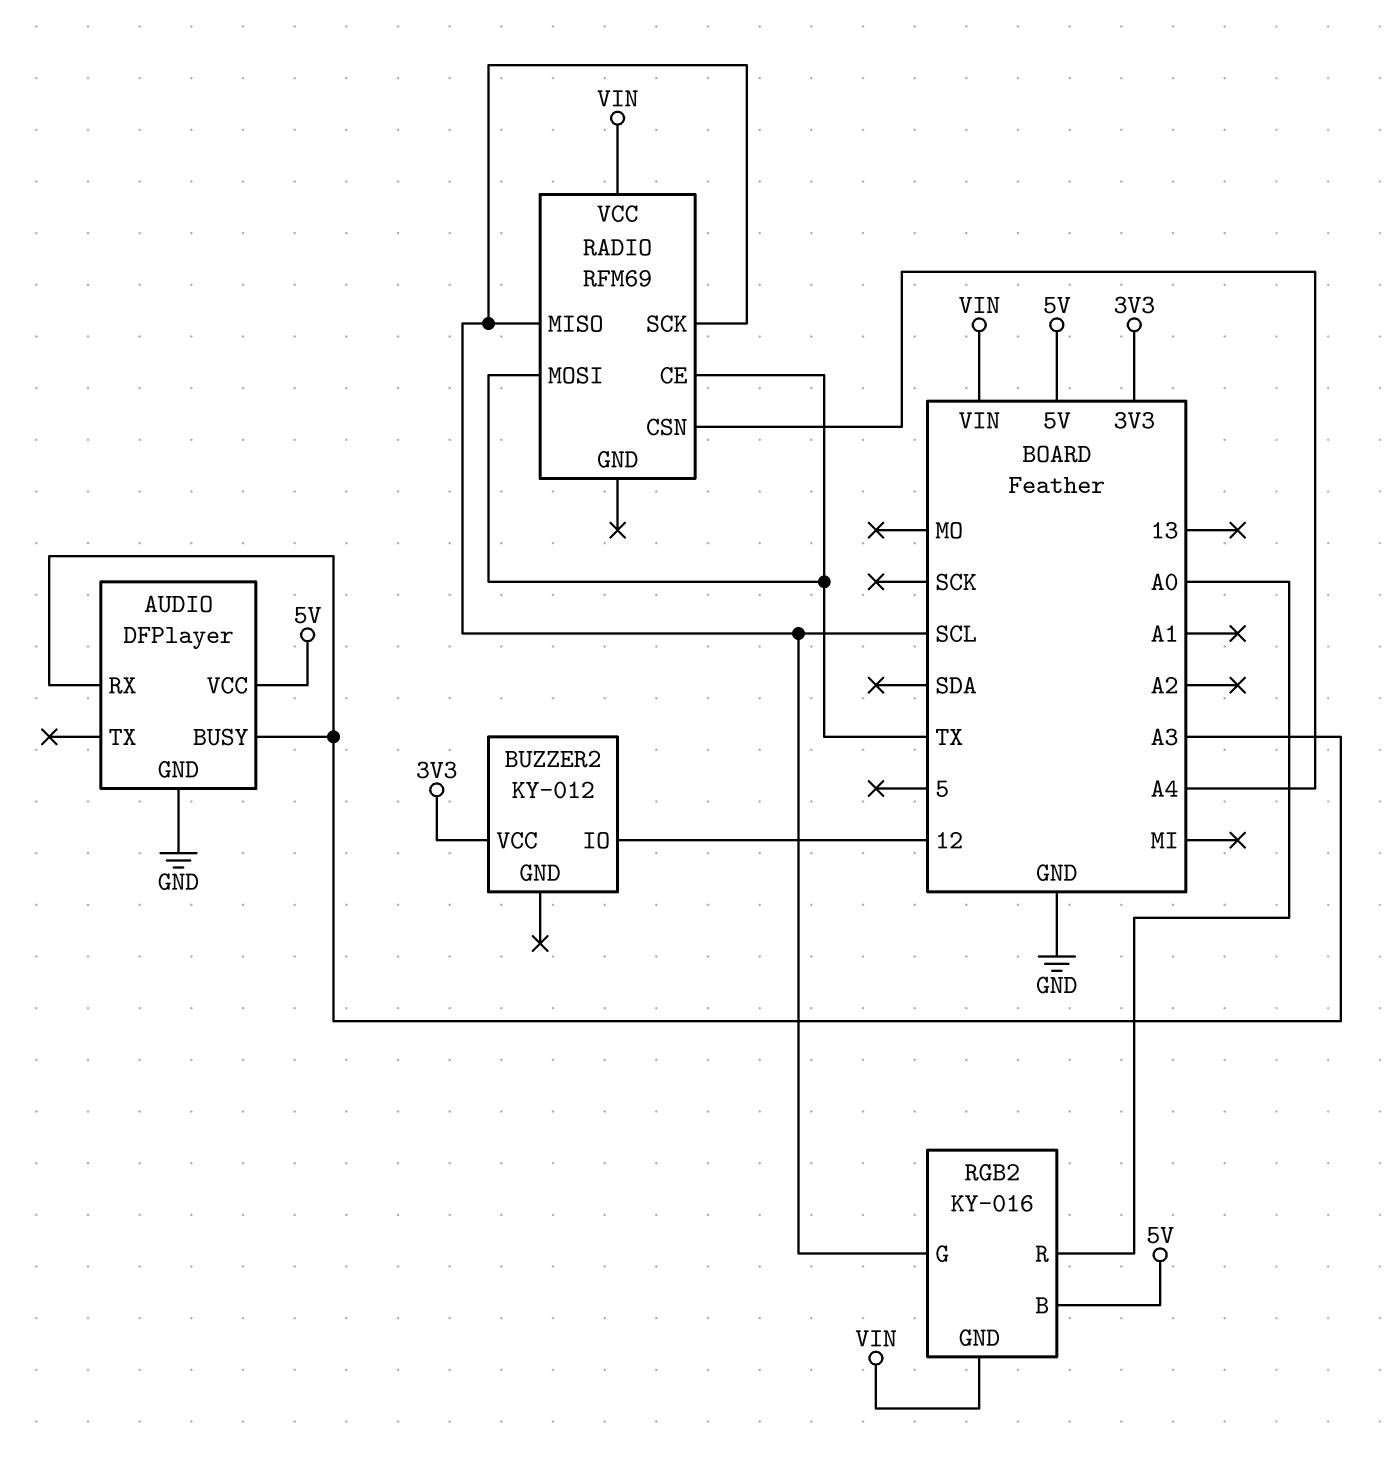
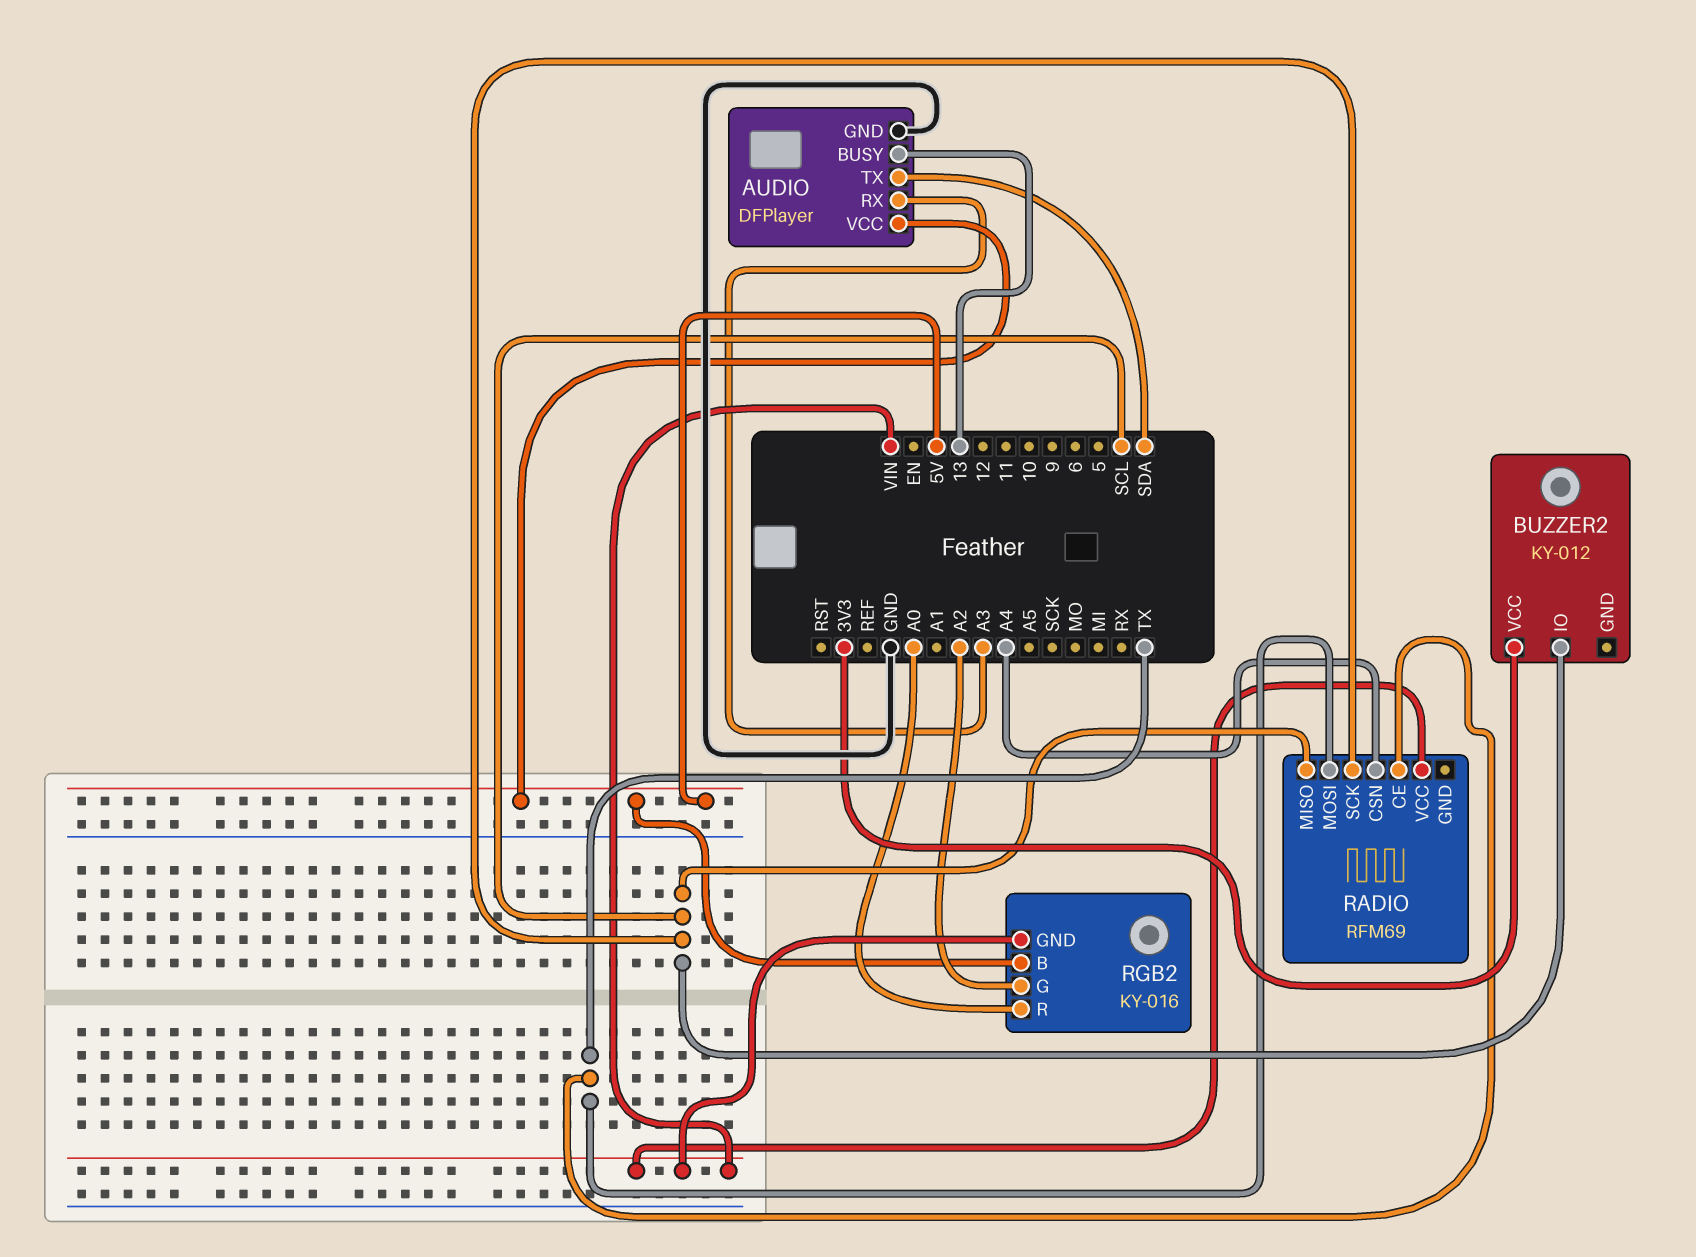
AUDIO pin BUSY: A3 -> 13
AUDIO pin TX: none -> SDA
BUZZER2 pin IO: 12 -> SCL
RGB2 pin G: SCL -> A2

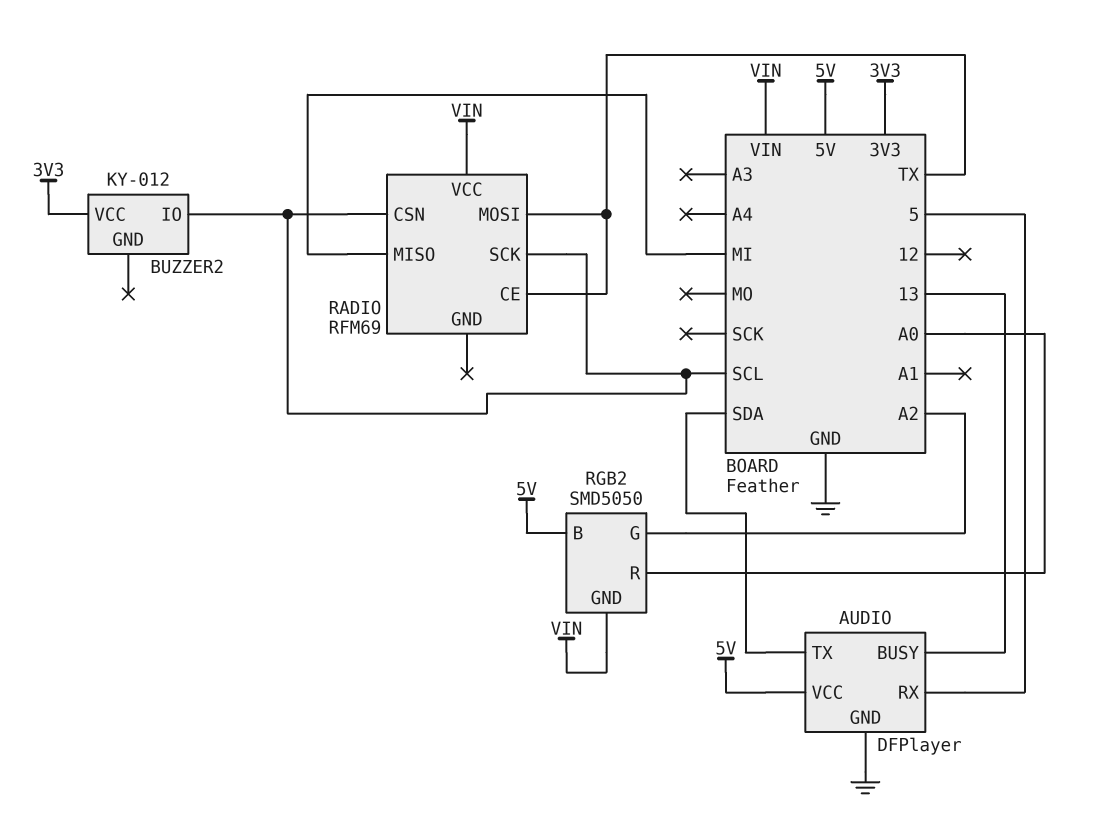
AUDIO pin RX: A3 -> 5
RADIO pin CSN: A4 -> SCL
RADIO pin MISO: SCL -> MI
RGB2: KY-016 -> SMD5050

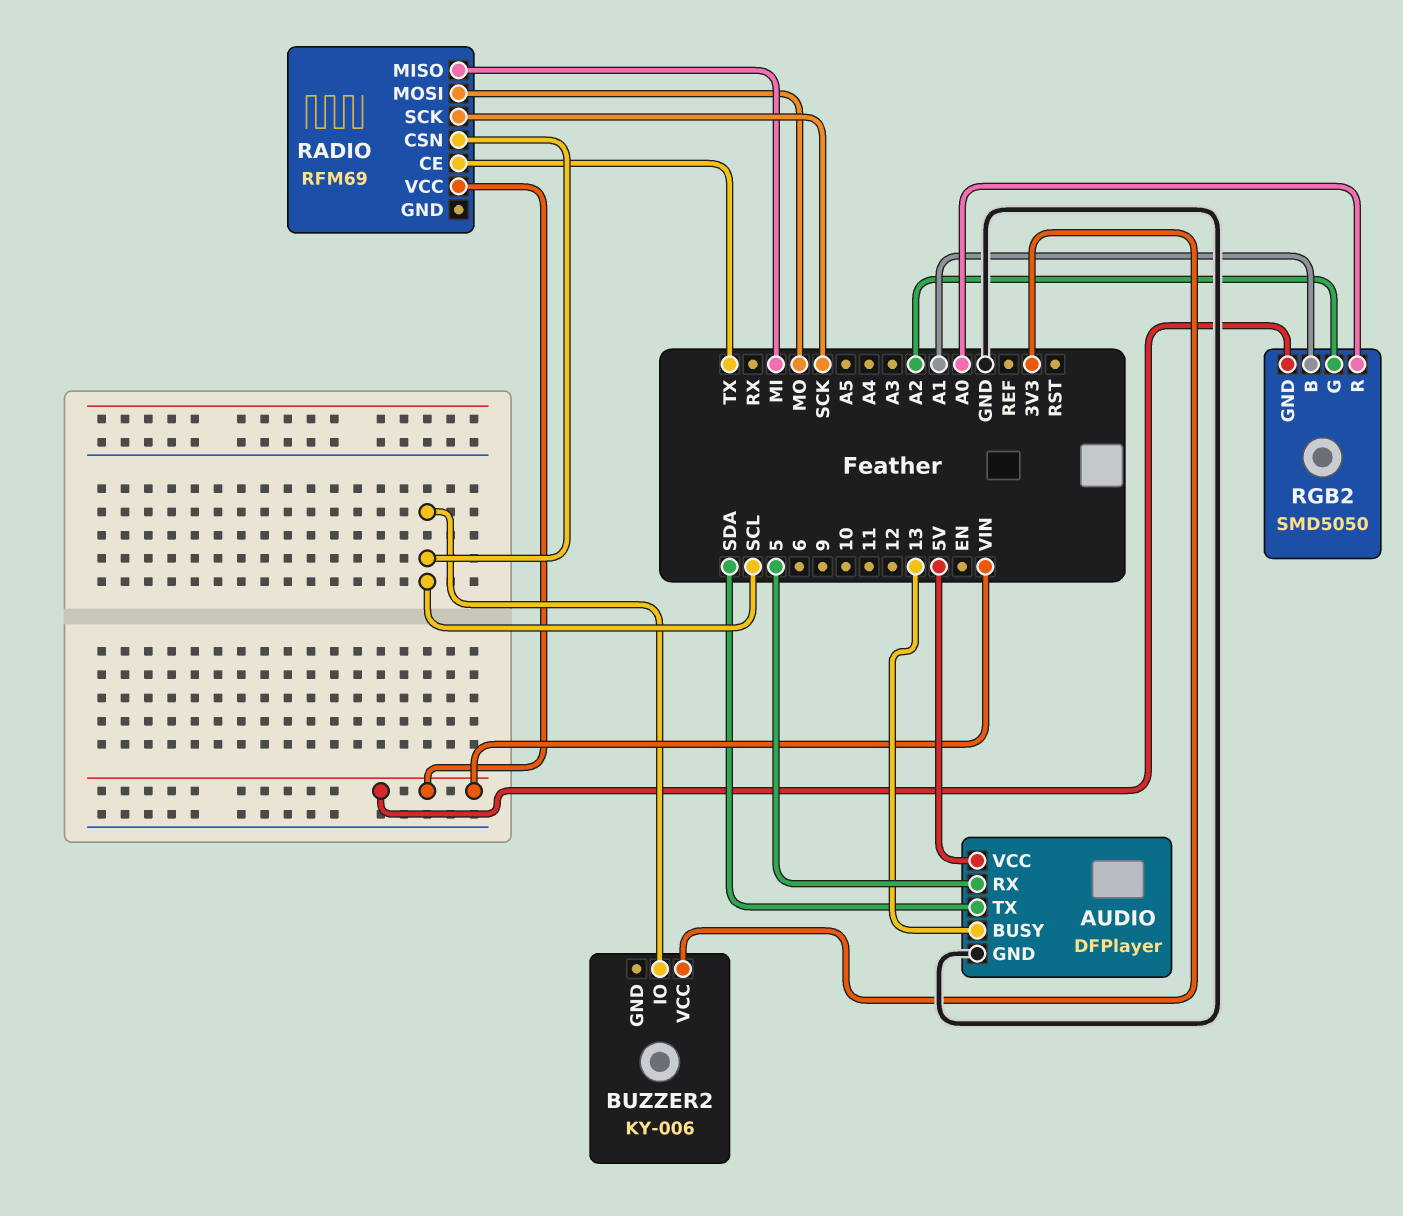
BUZZER2: KY-012 -> KY-006
RADIO pin MOSI: TX -> MO
RADIO pin SCK: SCL -> SCK
RGB2 pin B: 5V -> A1

